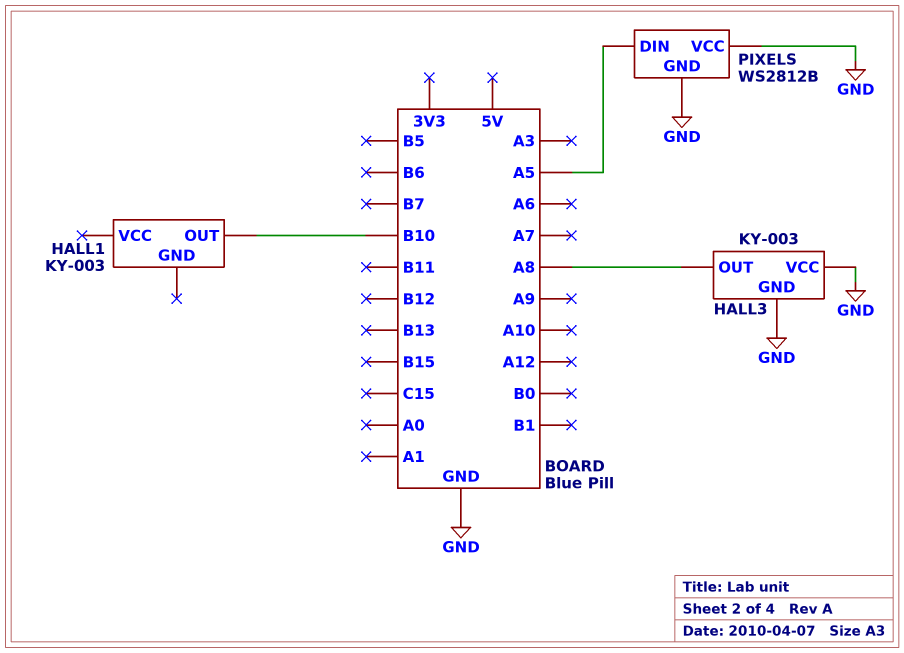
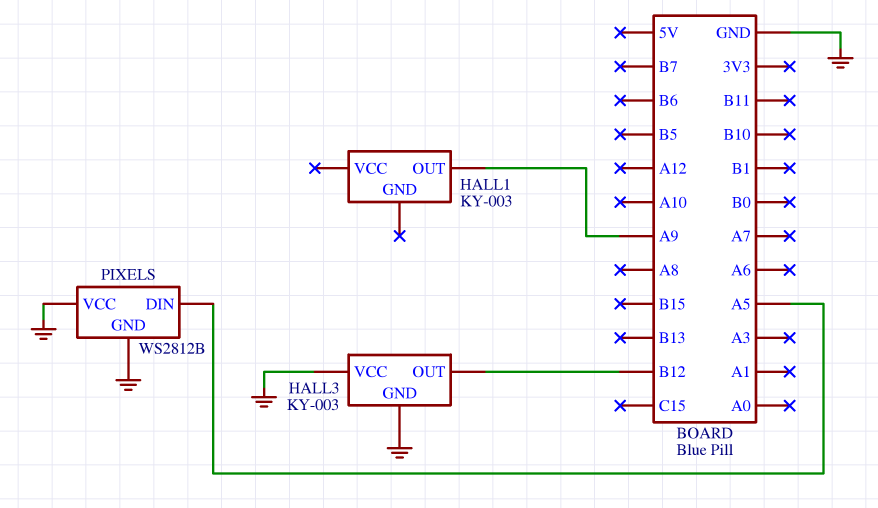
HALL1 pin OUT: B10 -> A9
HALL3 pin OUT: A8 -> B12

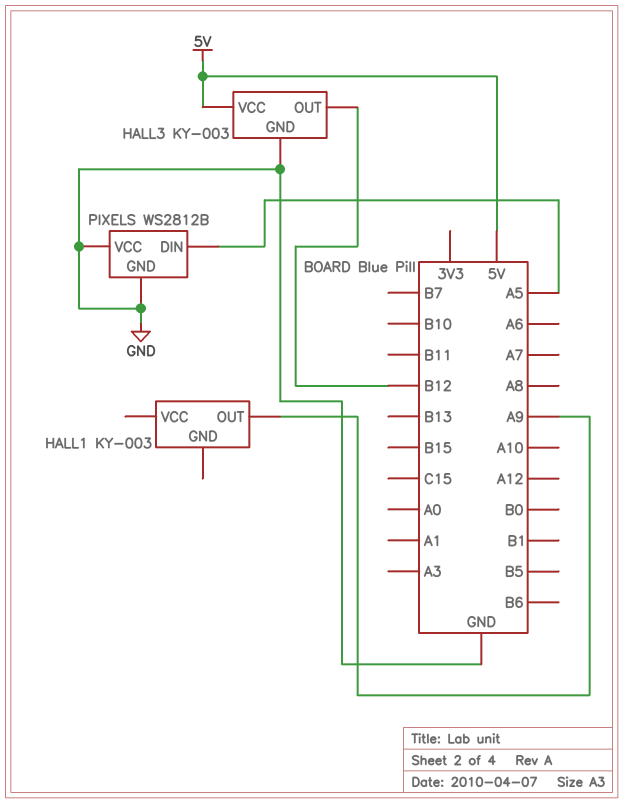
HALL3 pin VCC: GND -> 5V

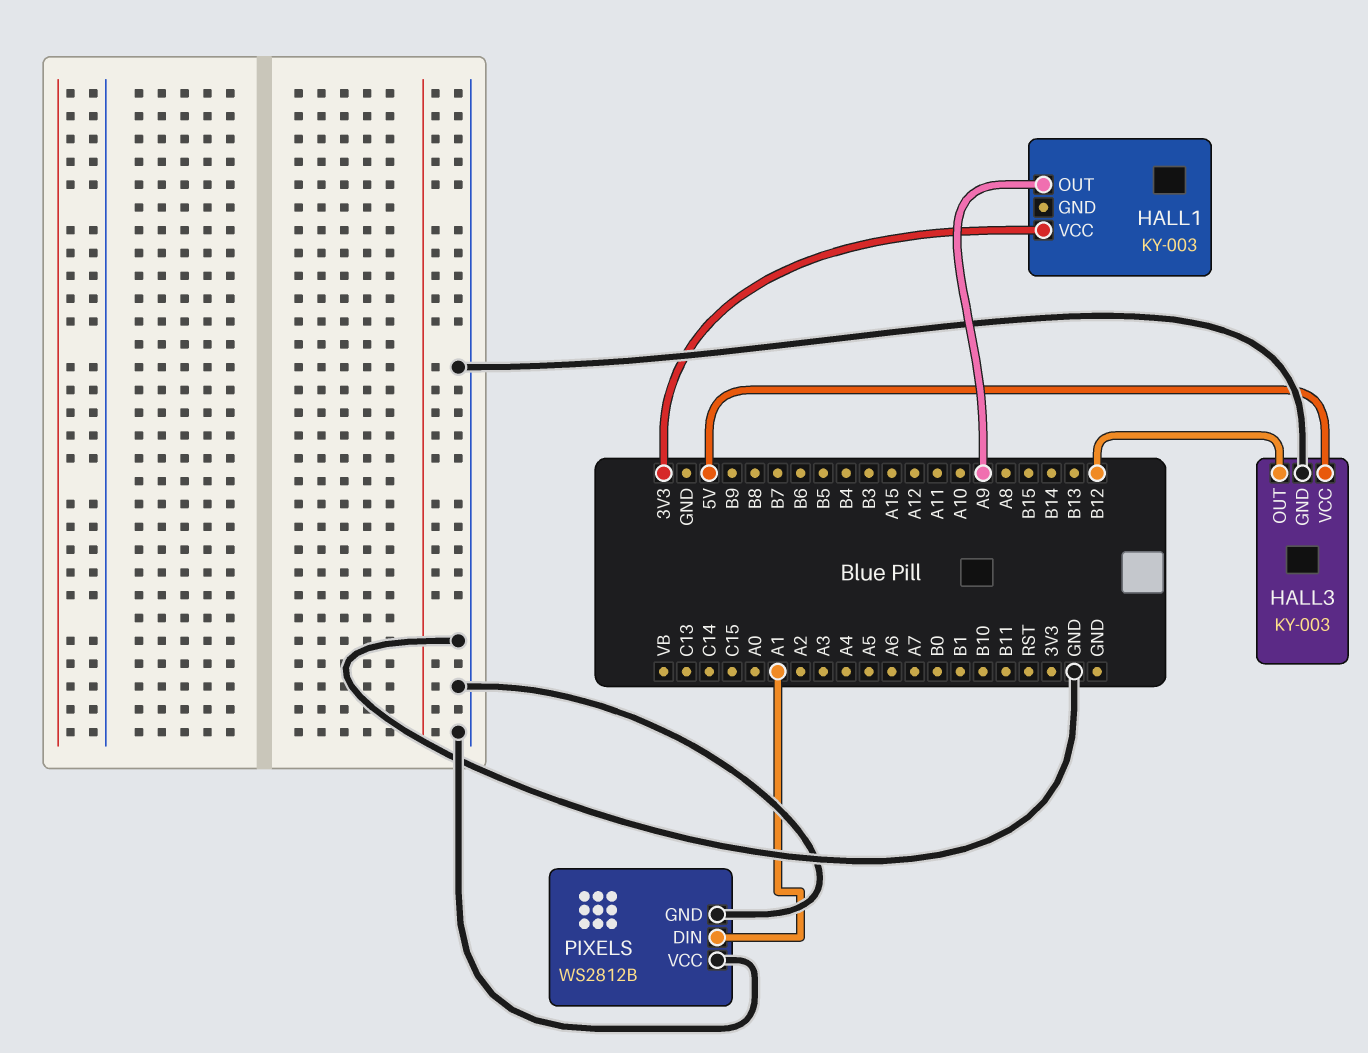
HALL1 pin VCC: none -> 3V3
PIXELS pin DIN: A5 -> A1

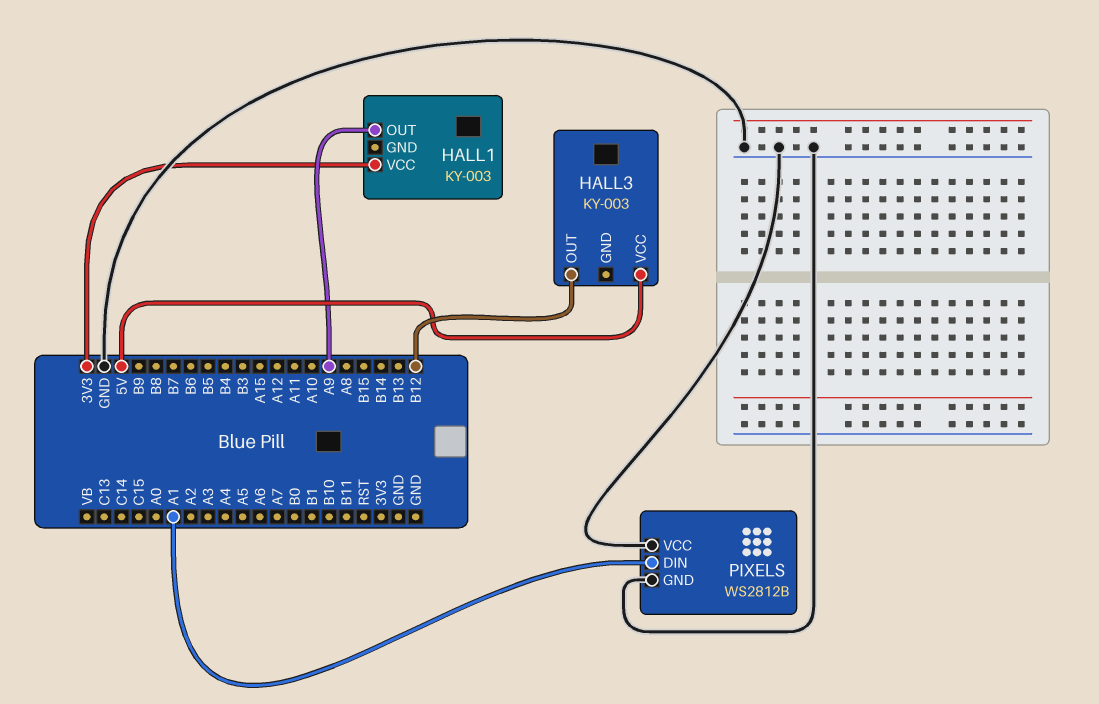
HALL3 pin GND: GND -> none

